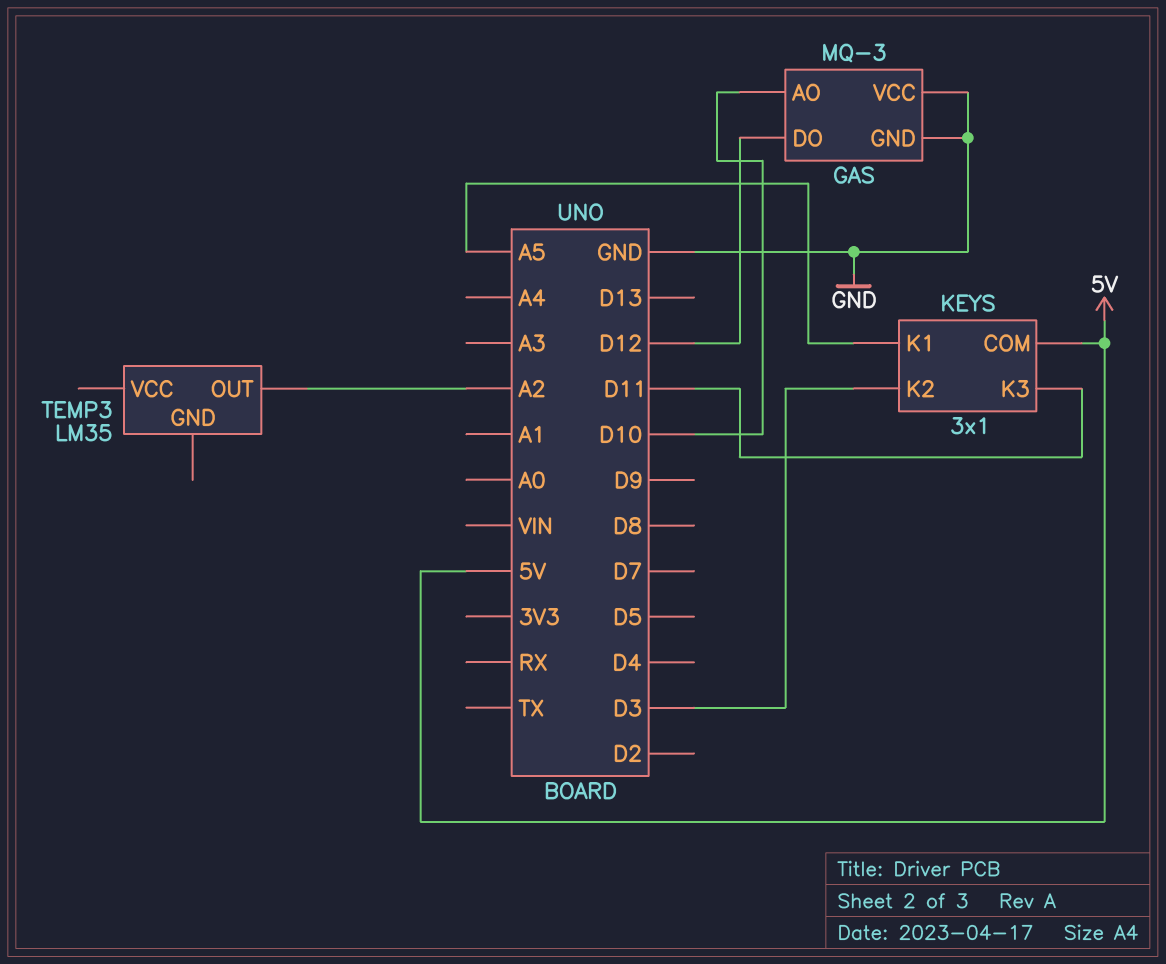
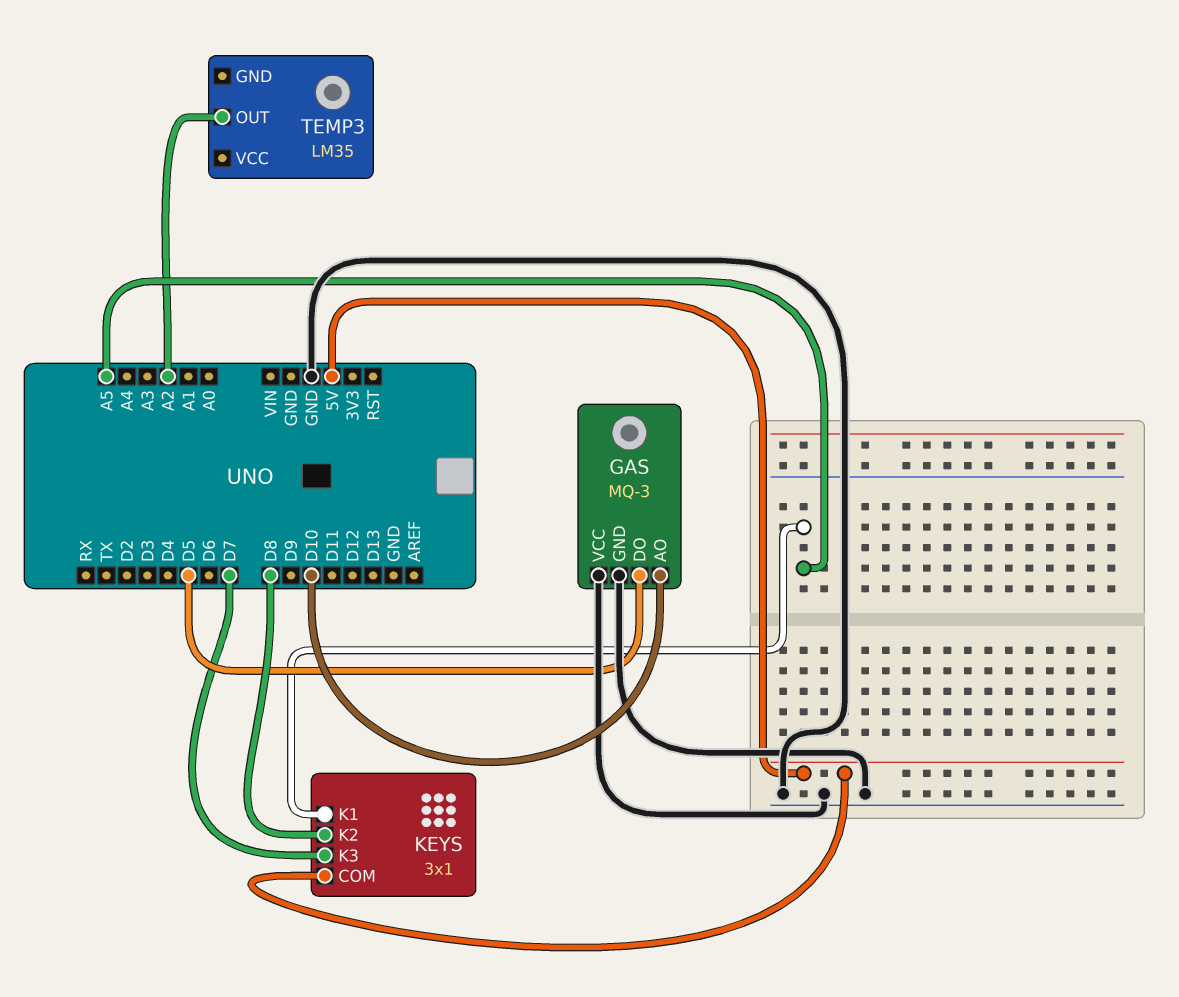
GAS pin DO: D12 -> D5
KEYS pin K2: D3 -> D8
KEYS pin K3: D11 -> D7

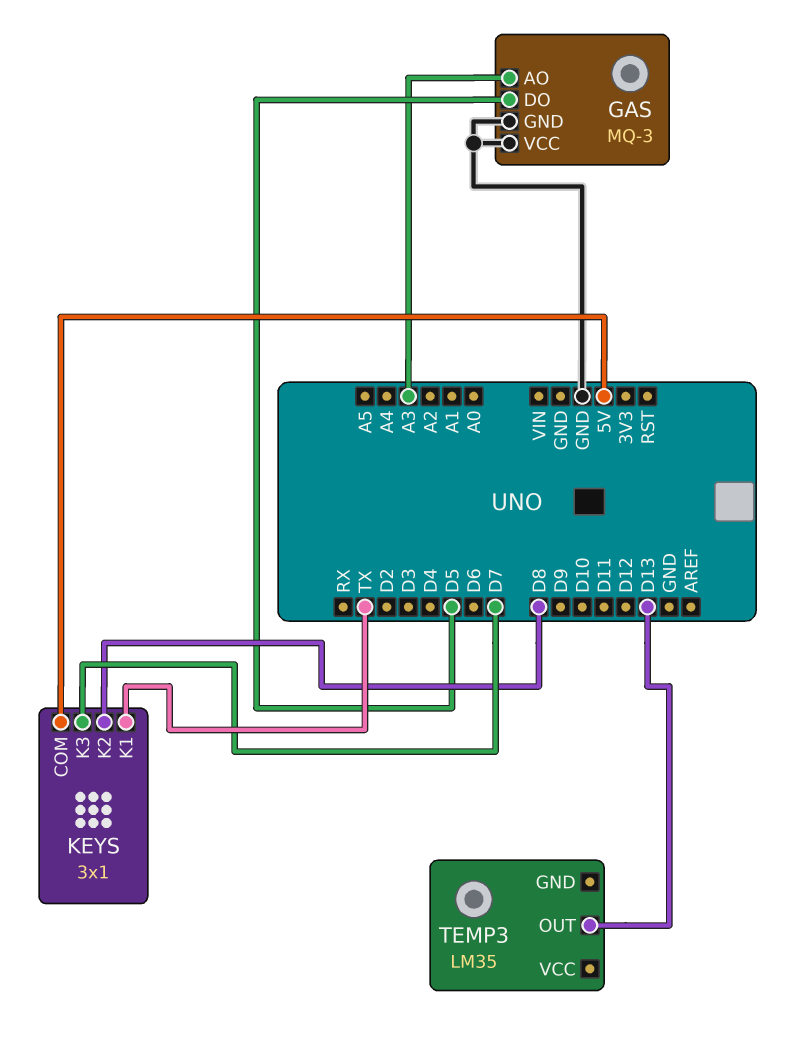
GAS pin AO: D10 -> A3
KEYS pin K1: A5 -> TX
TEMP3 pin OUT: A2 -> D13

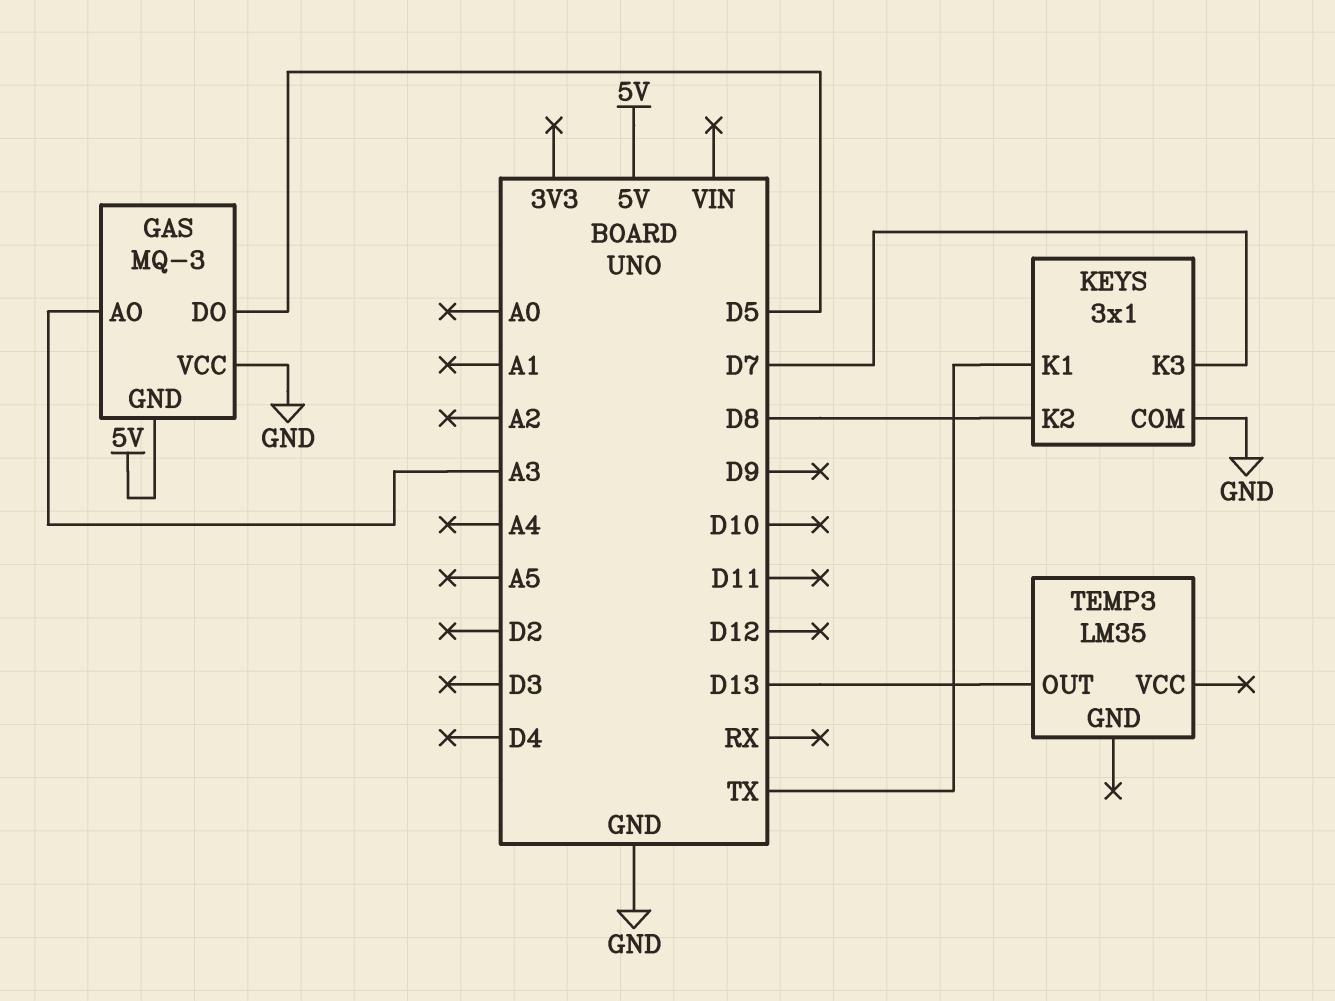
GAS pin GND: GND -> 5V
KEYS pin COM: 5V -> GND

